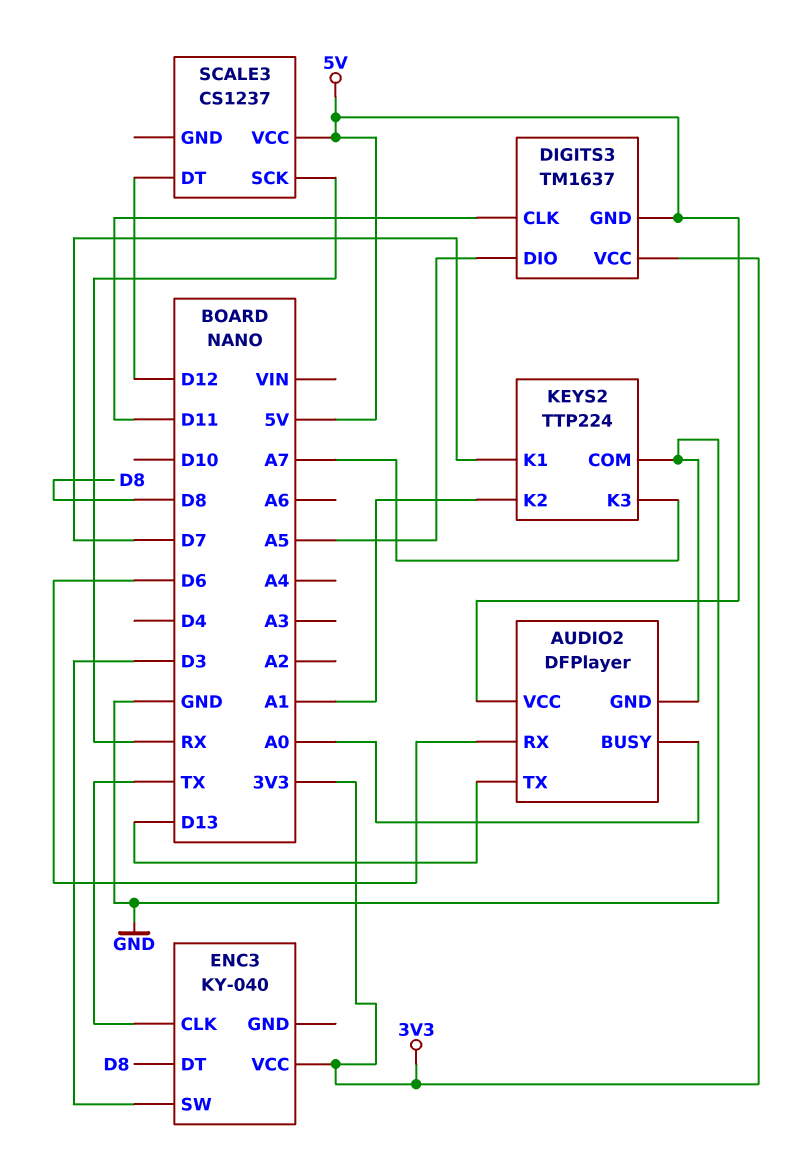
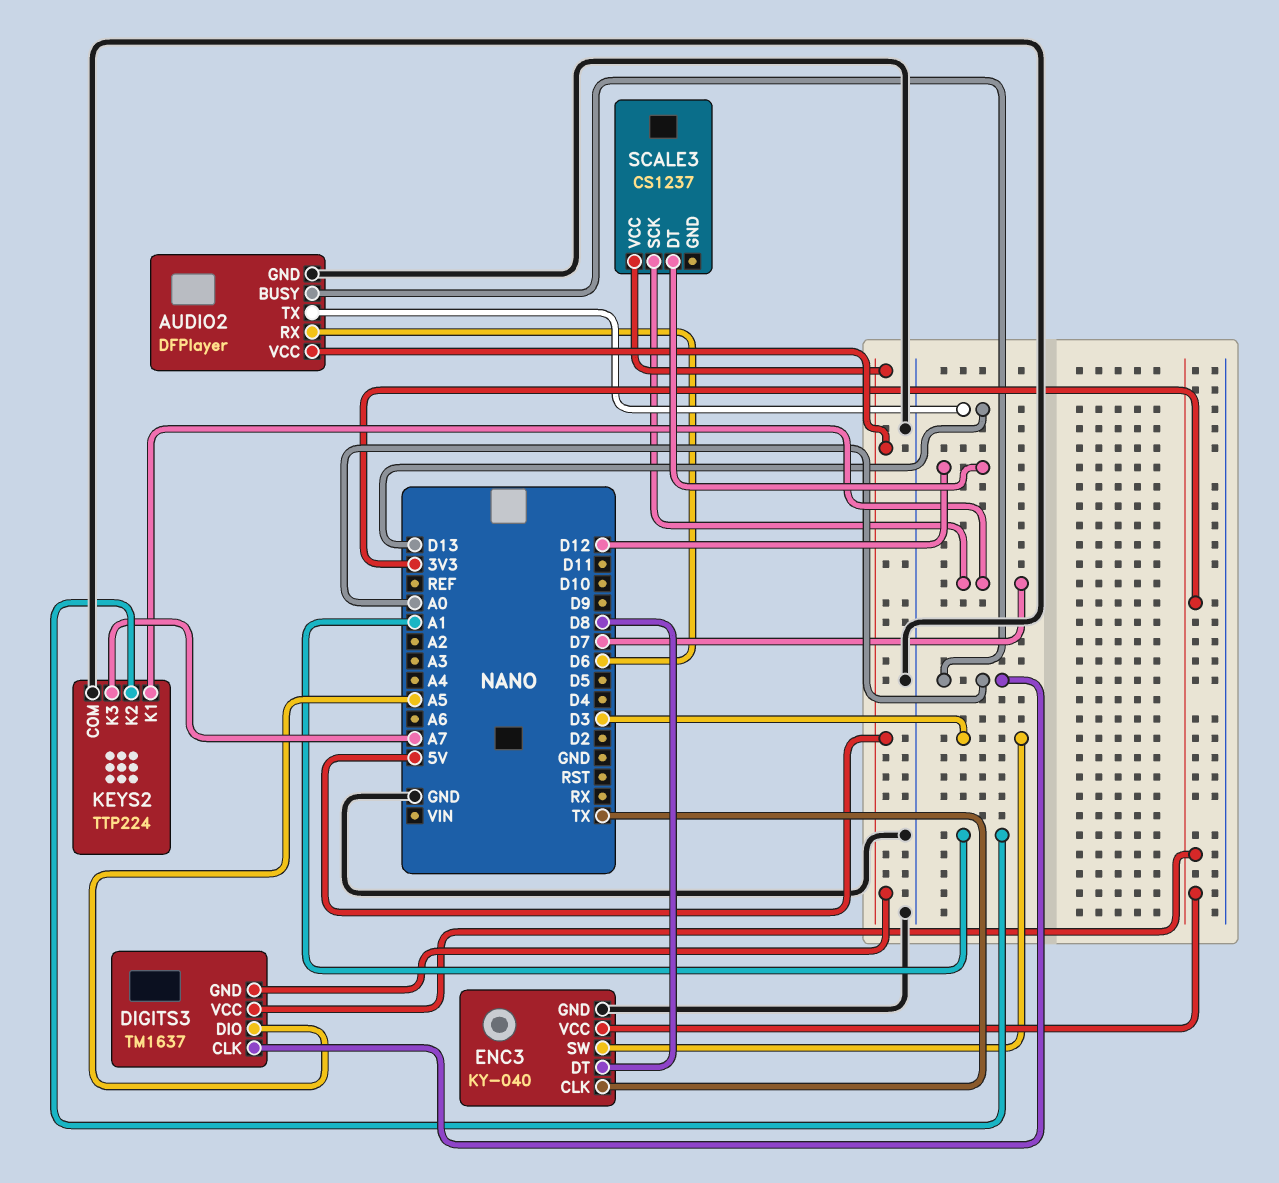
DIGITS3 pin CLK: D11 -> A0
ENC3 pin GND: none -> GND
SCALE3 pin SCK: RX -> D7

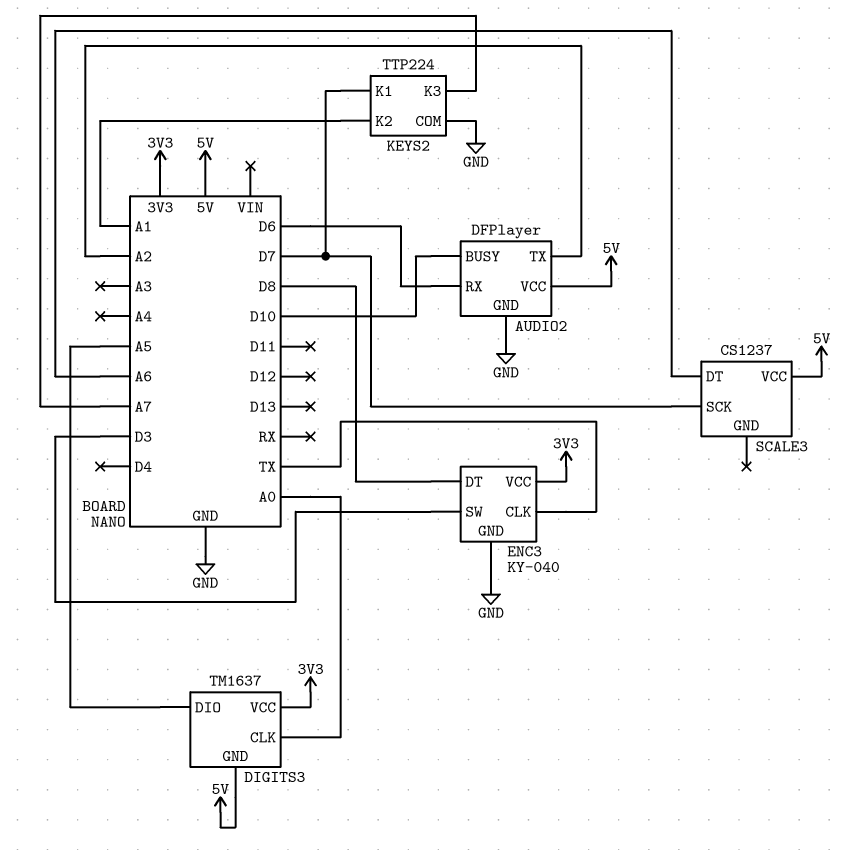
AUDIO2 pin BUSY: A0 -> D10
AUDIO2 pin TX: D13 -> A2
SCALE3 pin DT: D12 -> A6

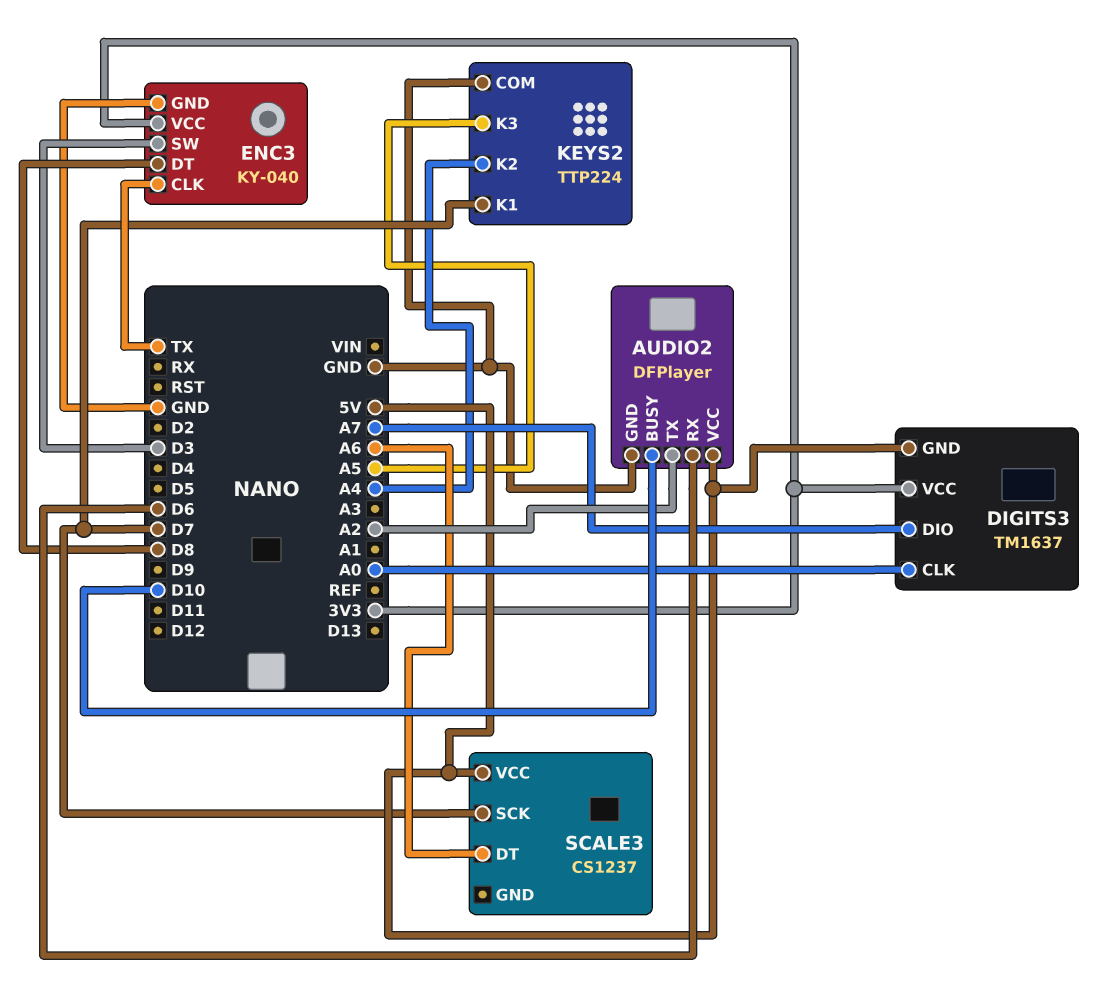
DIGITS3 pin DIO: A5 -> A7
KEYS2 pin K2: A1 -> A4
KEYS2 pin K3: A7 -> A5

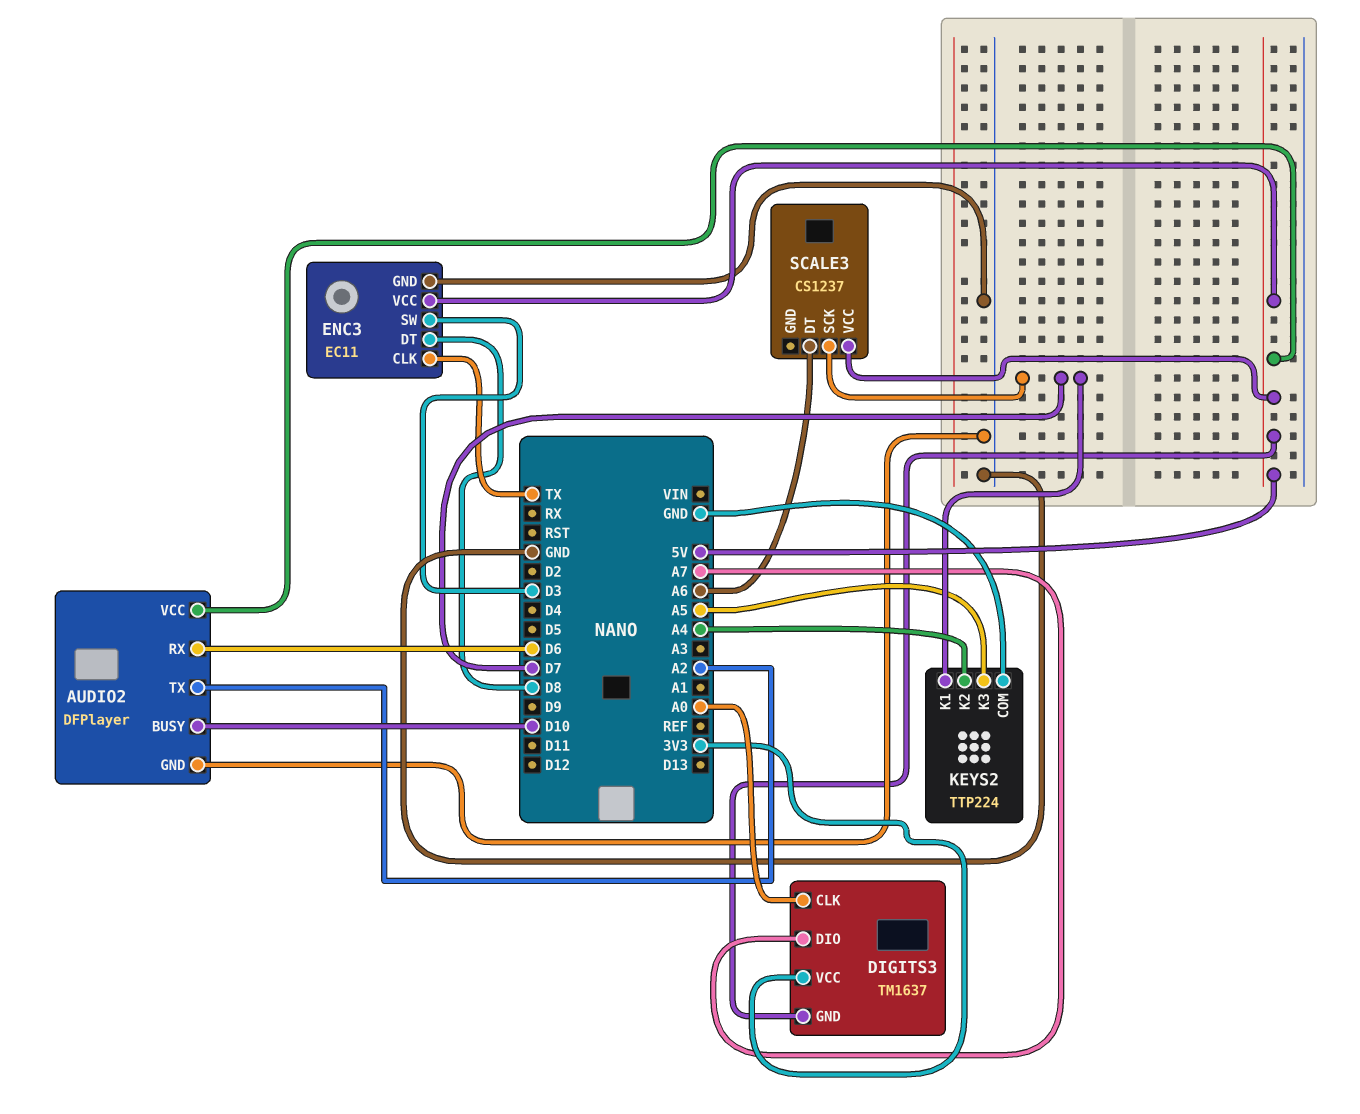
ENC3: KY-040 -> EC11
ENC3 pin VCC: 3V3 -> 5V

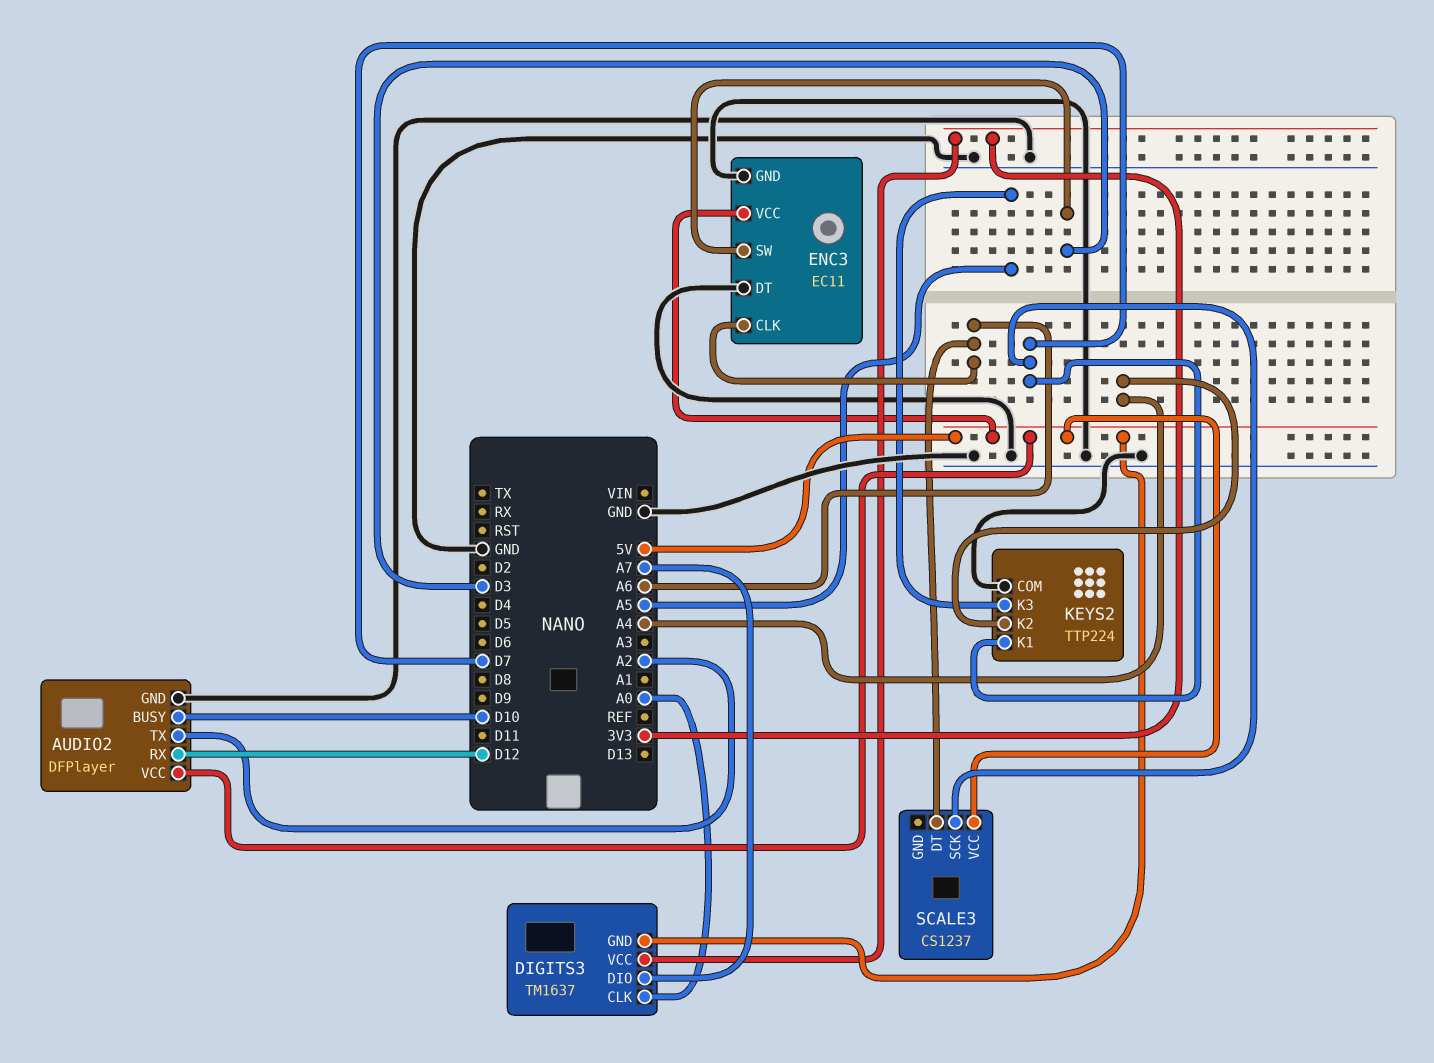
AUDIO2 pin RX: D6 -> D12
ENC3 pin CLK: TX -> A6
ENC3 pin DT: D8 -> GND

